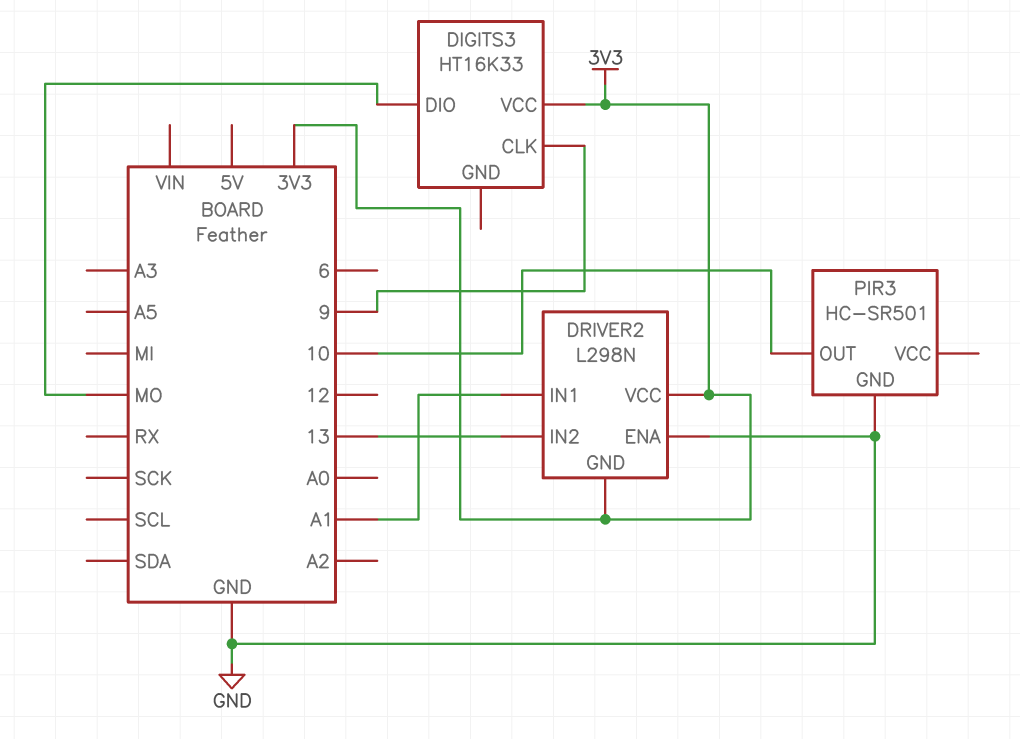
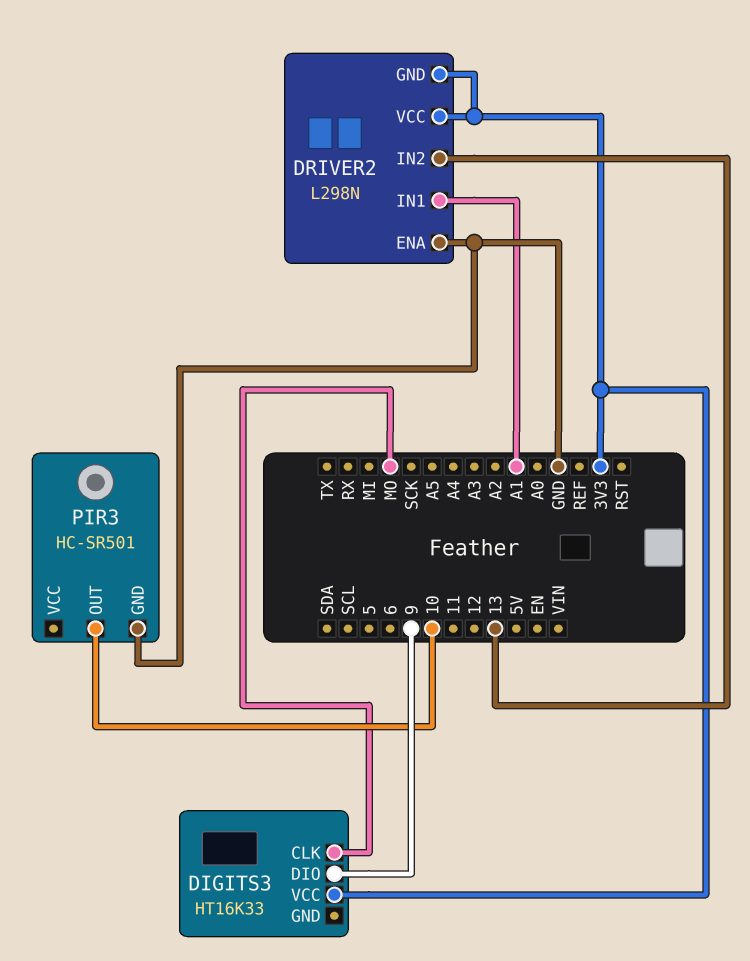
DIGITS3 pin CLK: 9 -> MO
DIGITS3 pin DIO: MO -> 9

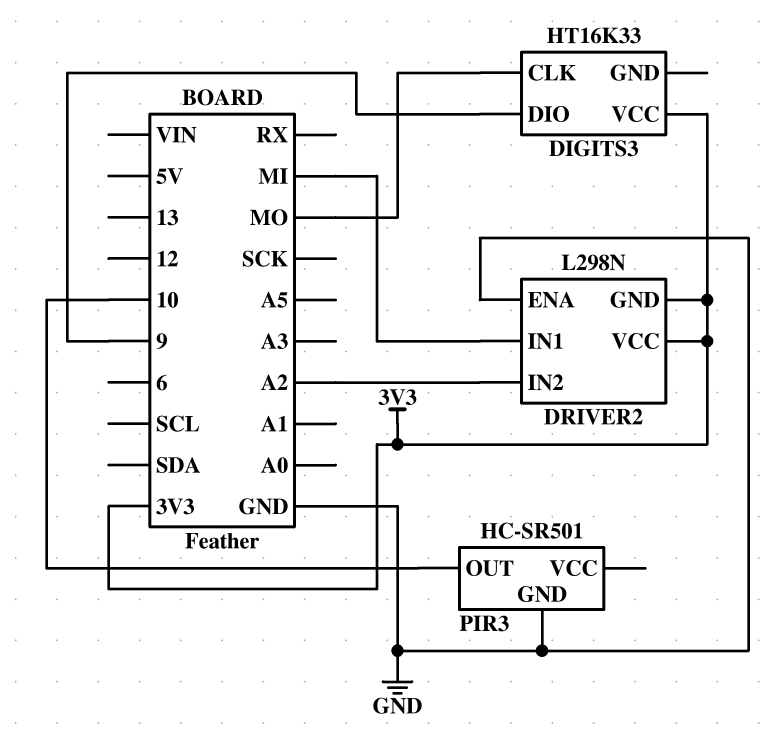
DRIVER2 pin IN1: A1 -> MI
DRIVER2 pin IN2: 13 -> A2

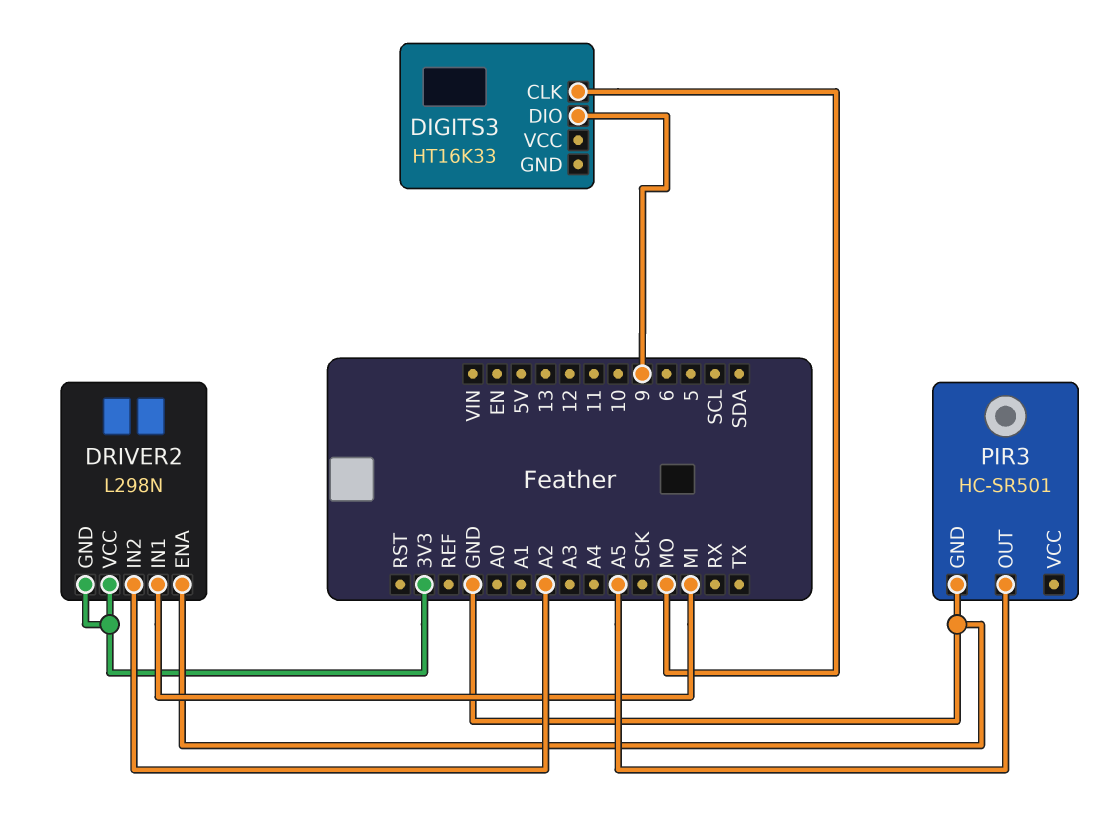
DIGITS3 pin VCC: 3V3 -> none
PIR3 pin OUT: 10 -> A5

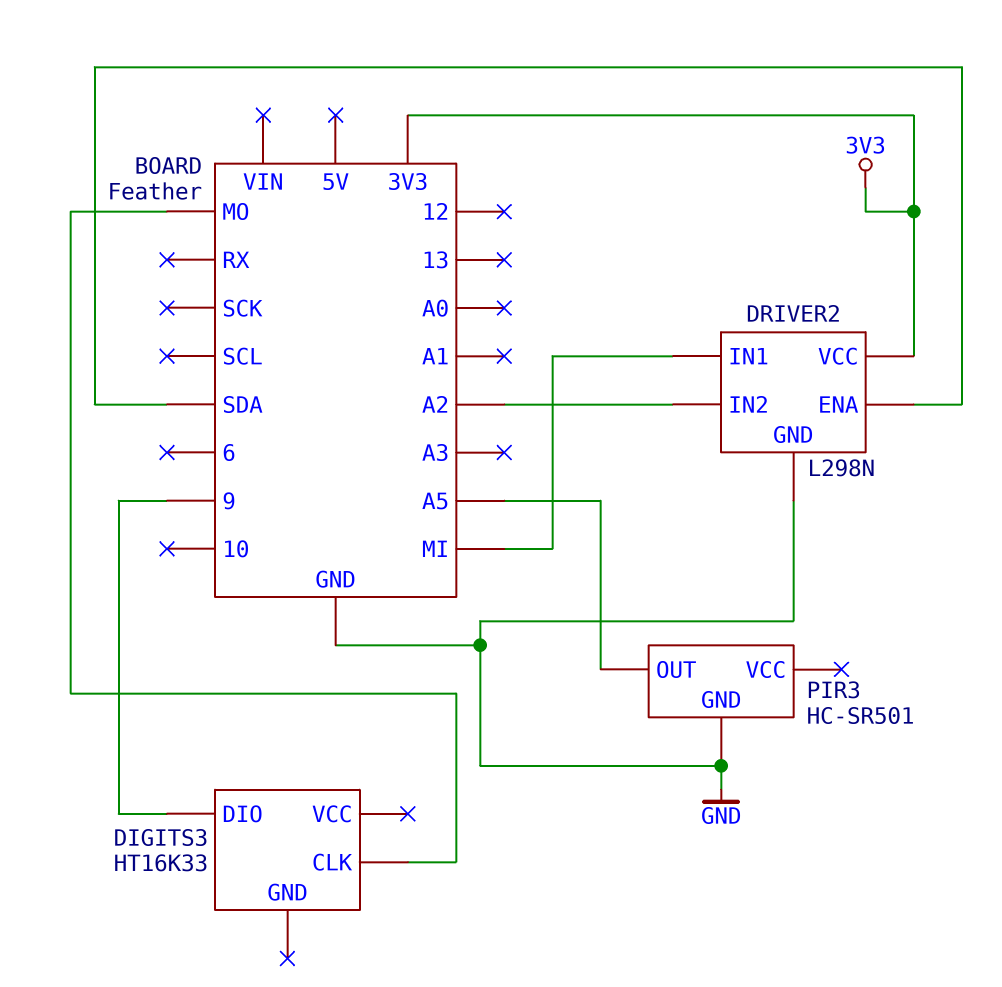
DRIVER2 pin ENA: GND -> SDA
DRIVER2 pin GND: 3V3 -> GND

